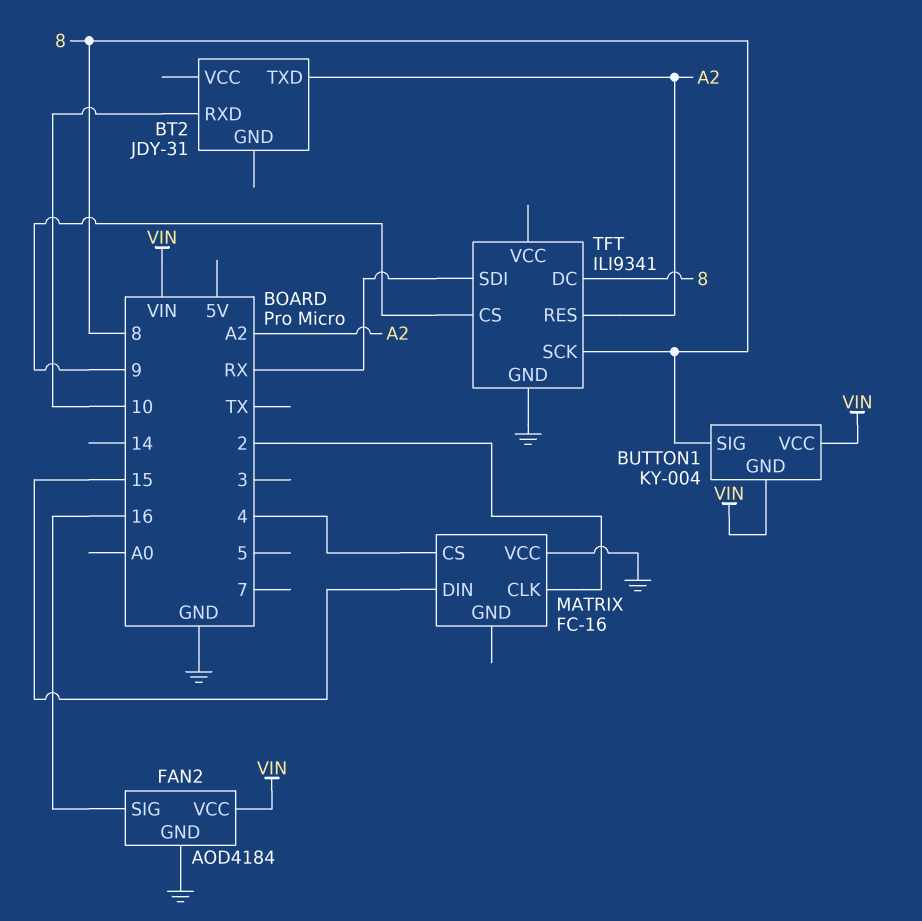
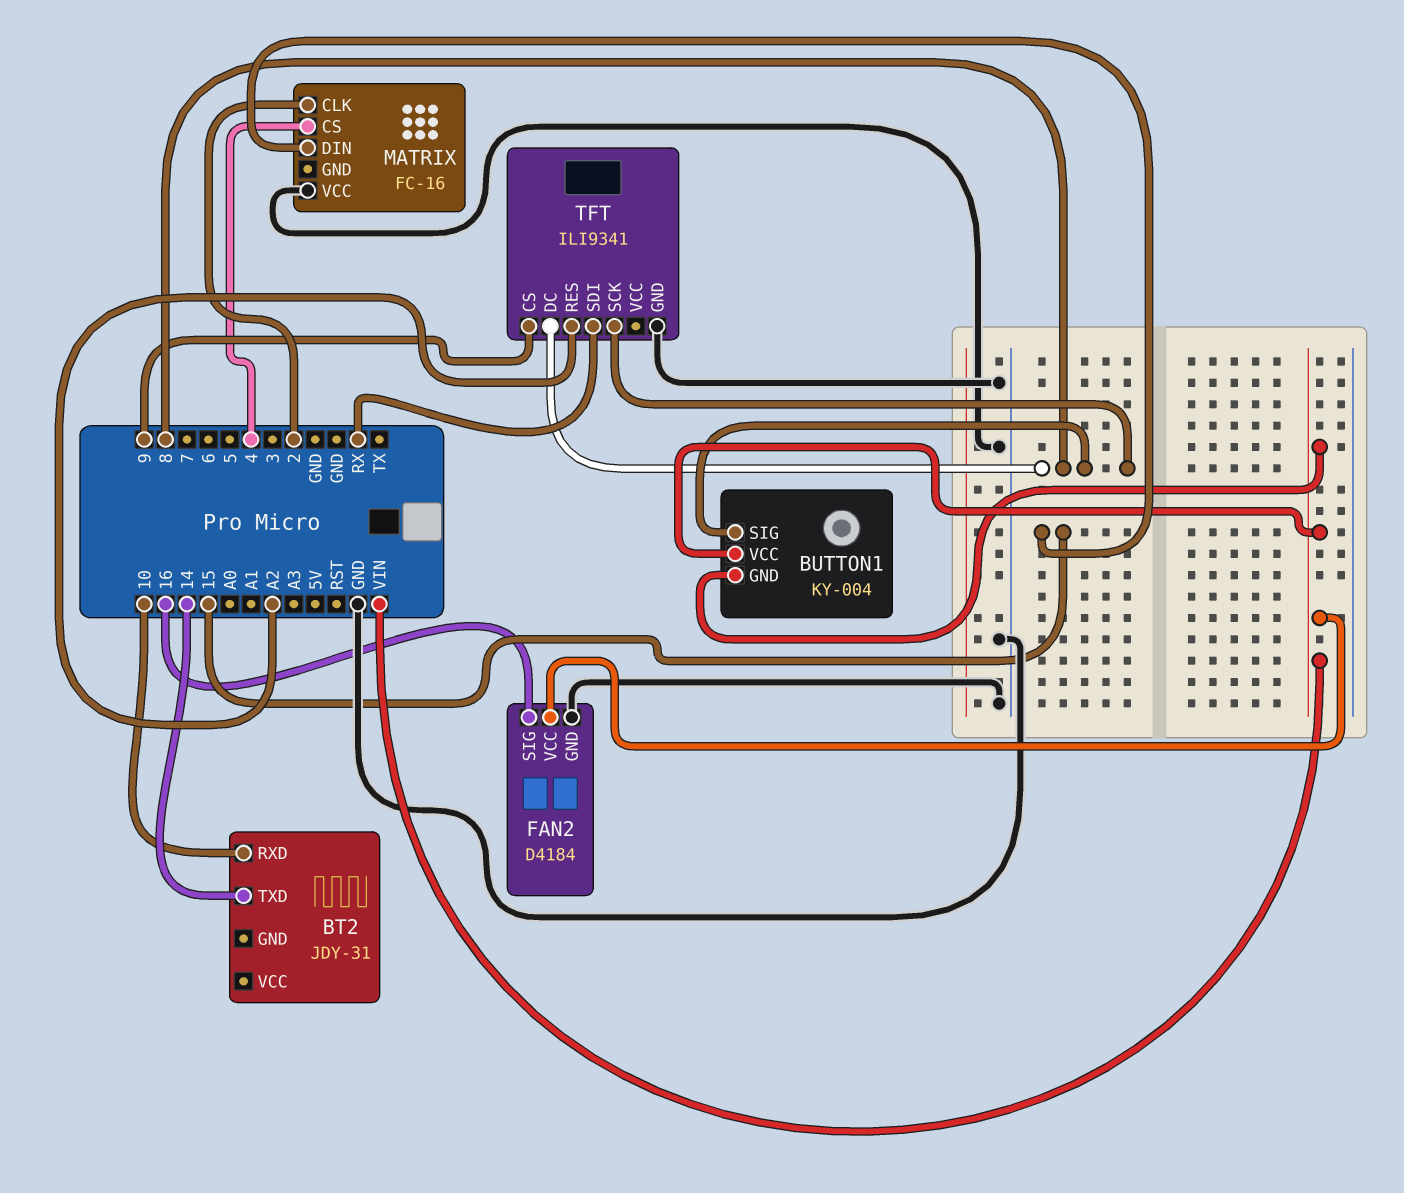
BT2 pin TXD: A2 -> 14
FAN2: AOD4184 -> D4184

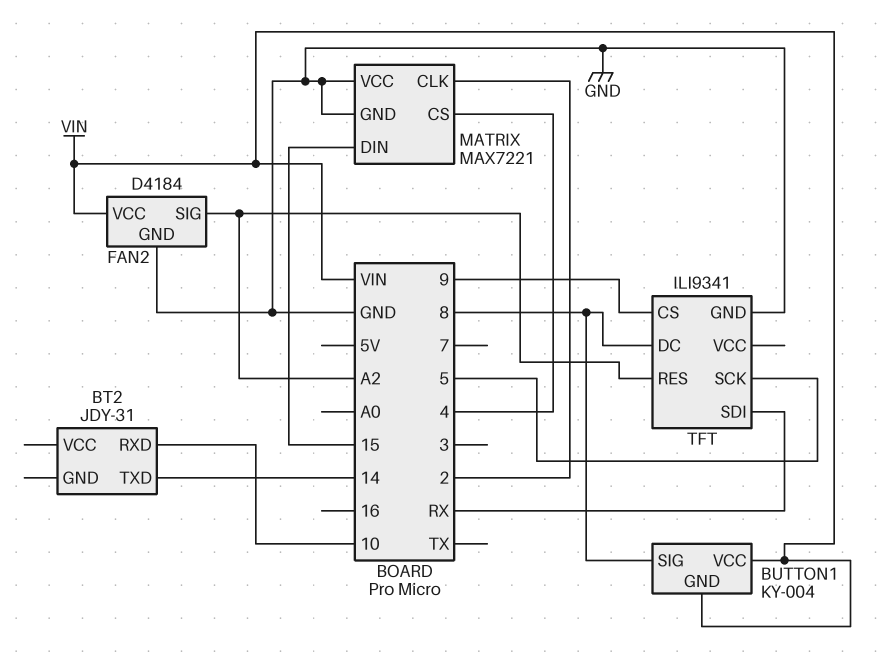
FAN2 pin SIG: 16 -> A2
MATRIX: FC-16 -> MAX7221
MATRIX pin GND: none -> GND
TFT pin SCK: 8 -> 5

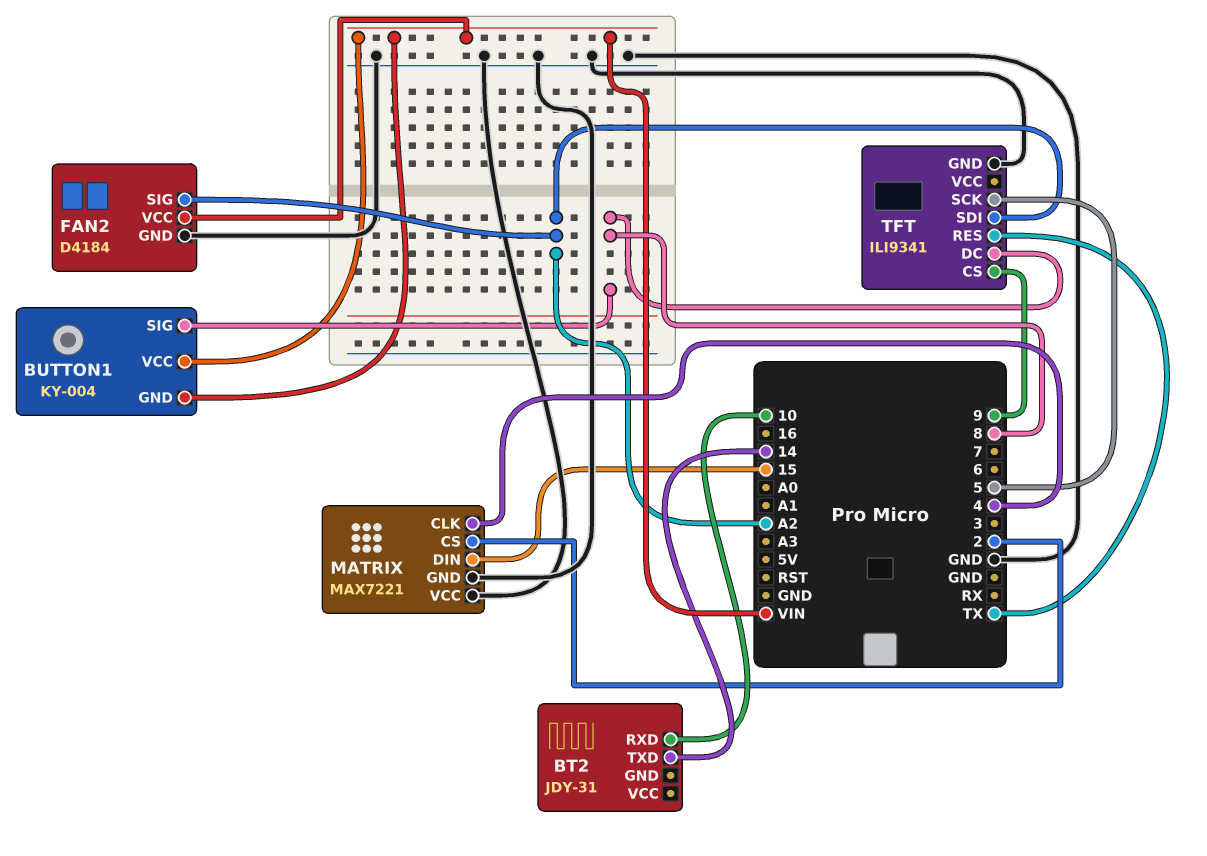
MATRIX pin CLK: 2 -> 4
MATRIX pin CS: 4 -> 2
TFT pin RES: A2 -> TX
TFT pin SDI: RX -> A2

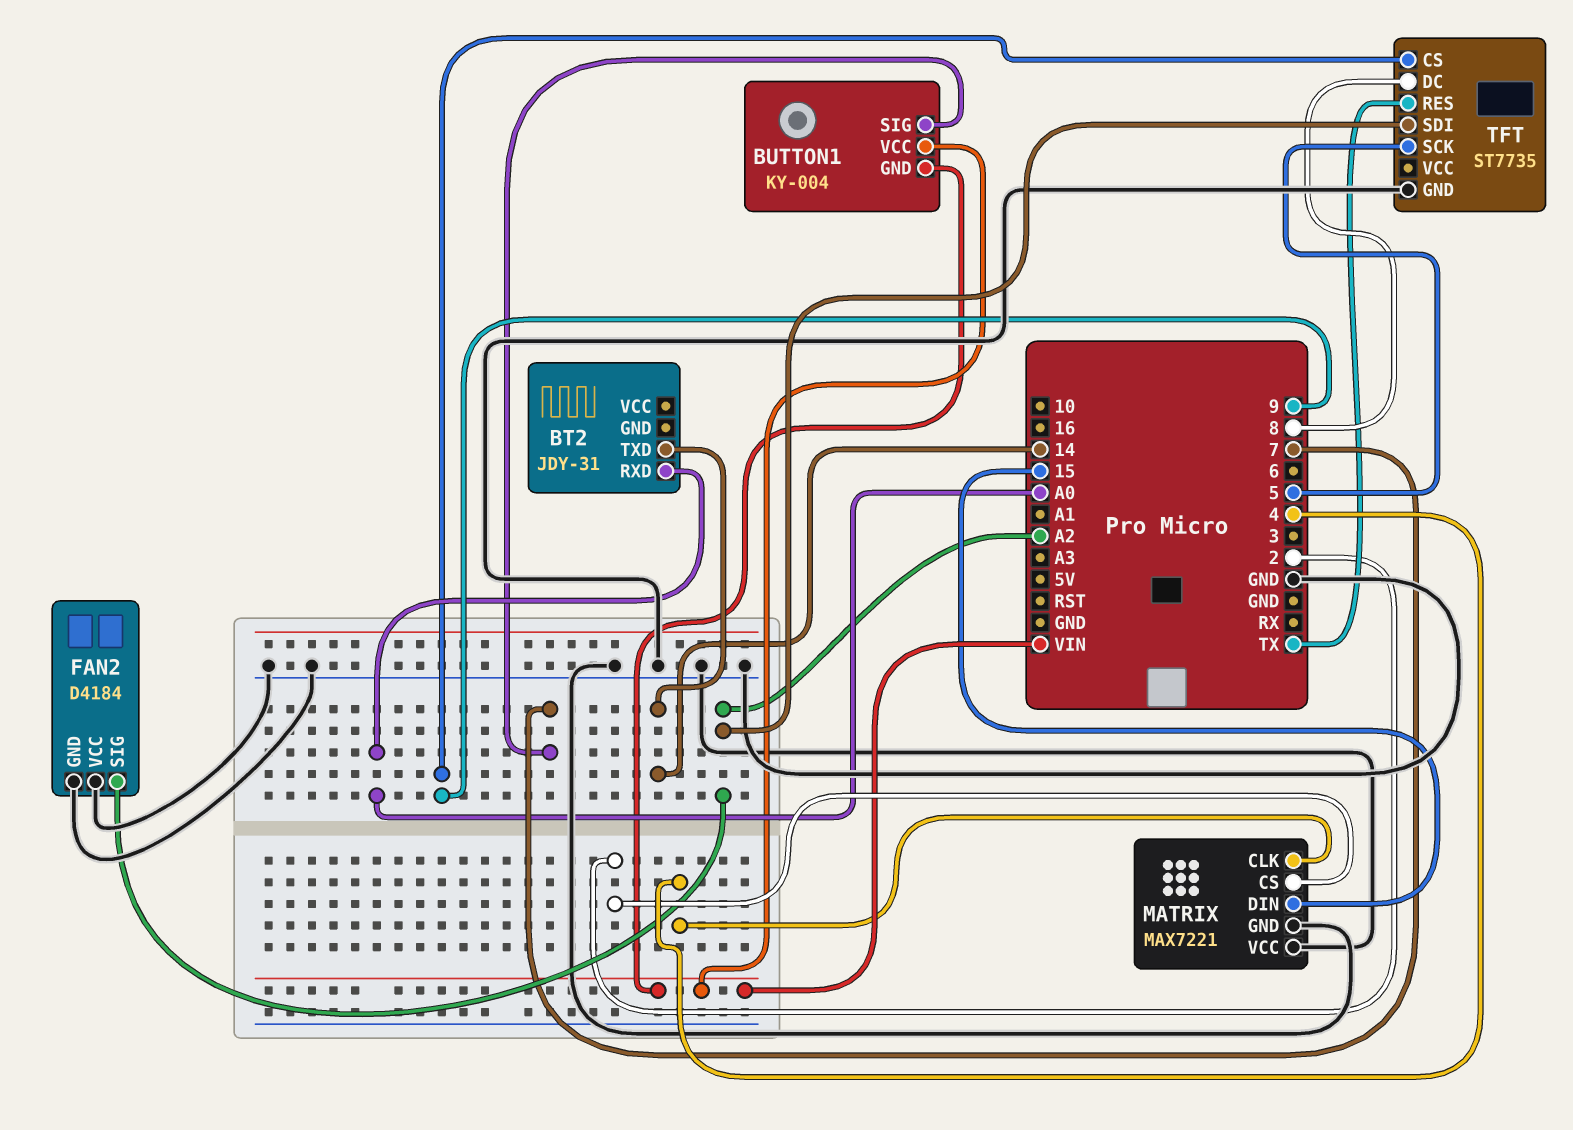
BT2 pin RXD: 10 -> A0
BUTTON1 pin SIG: 8 -> 7
FAN2 pin VCC: VIN -> GND
TFT: ILI9341 -> ST7735

